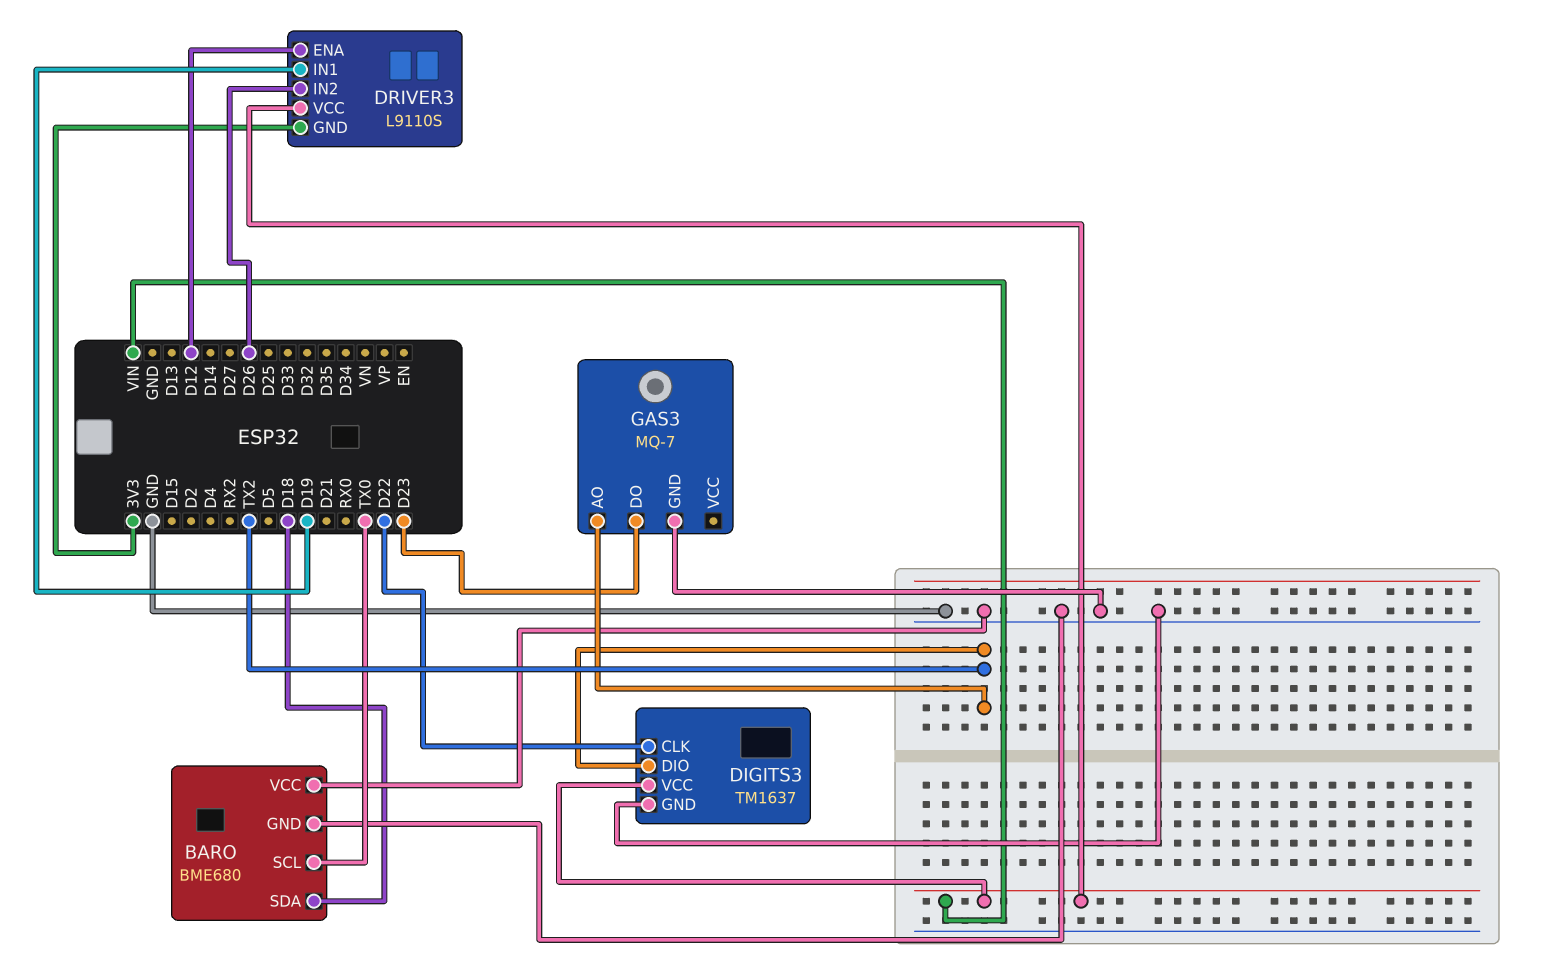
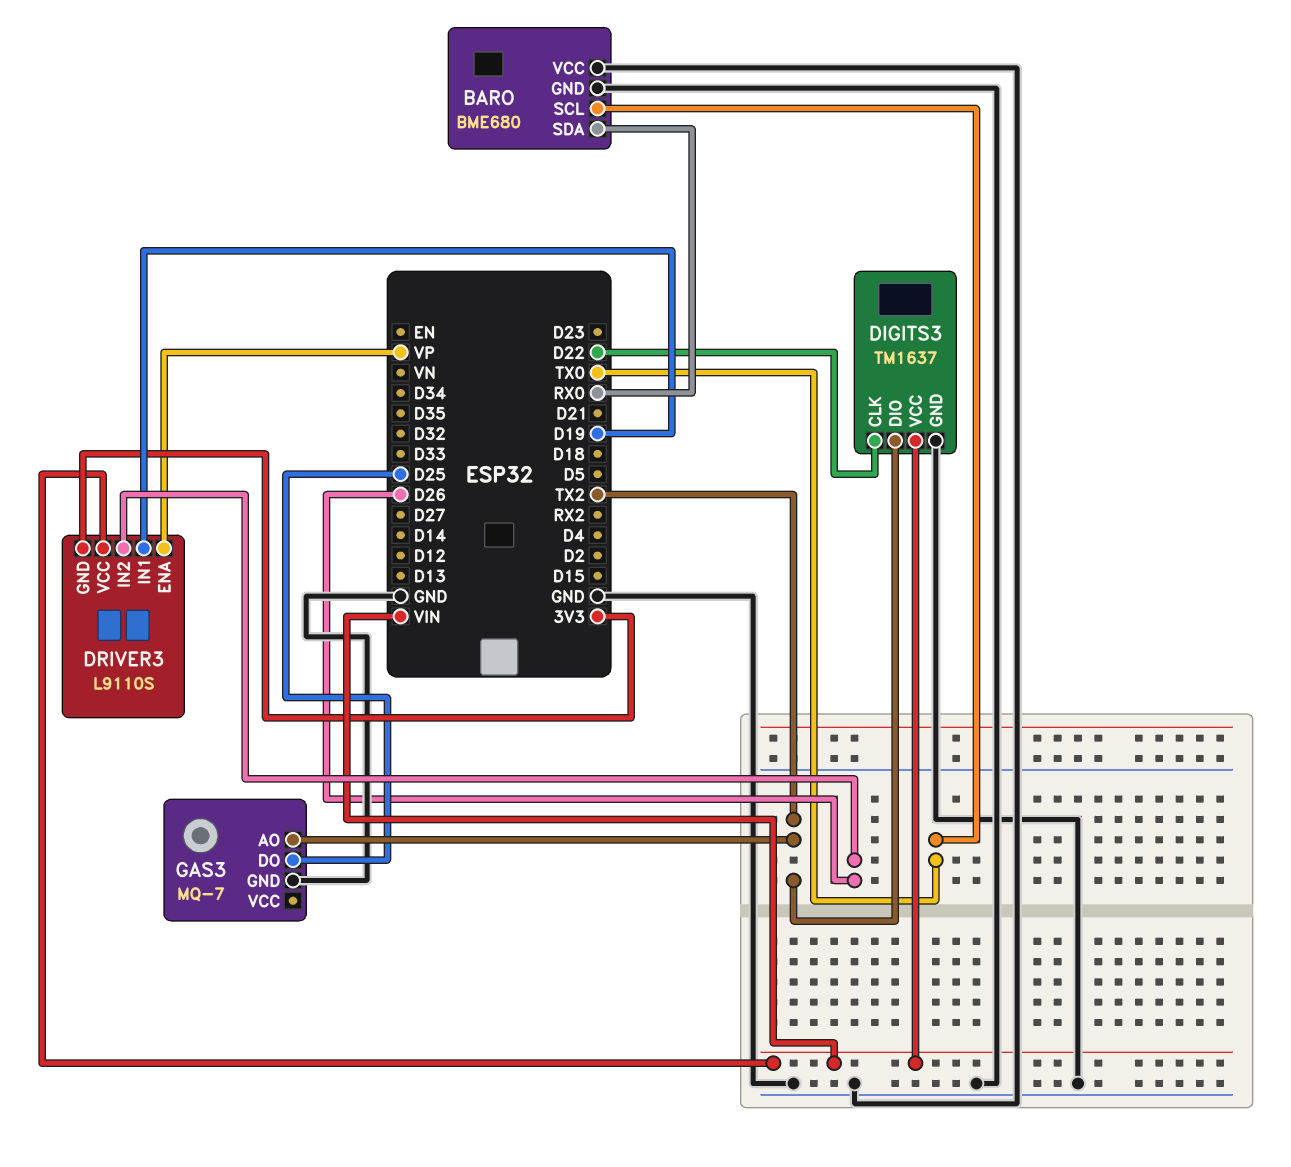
BARO pin SDA: D18 -> RX0
DRIVER3 pin ENA: D12 -> VP
GAS3 pin DO: D23 -> D25

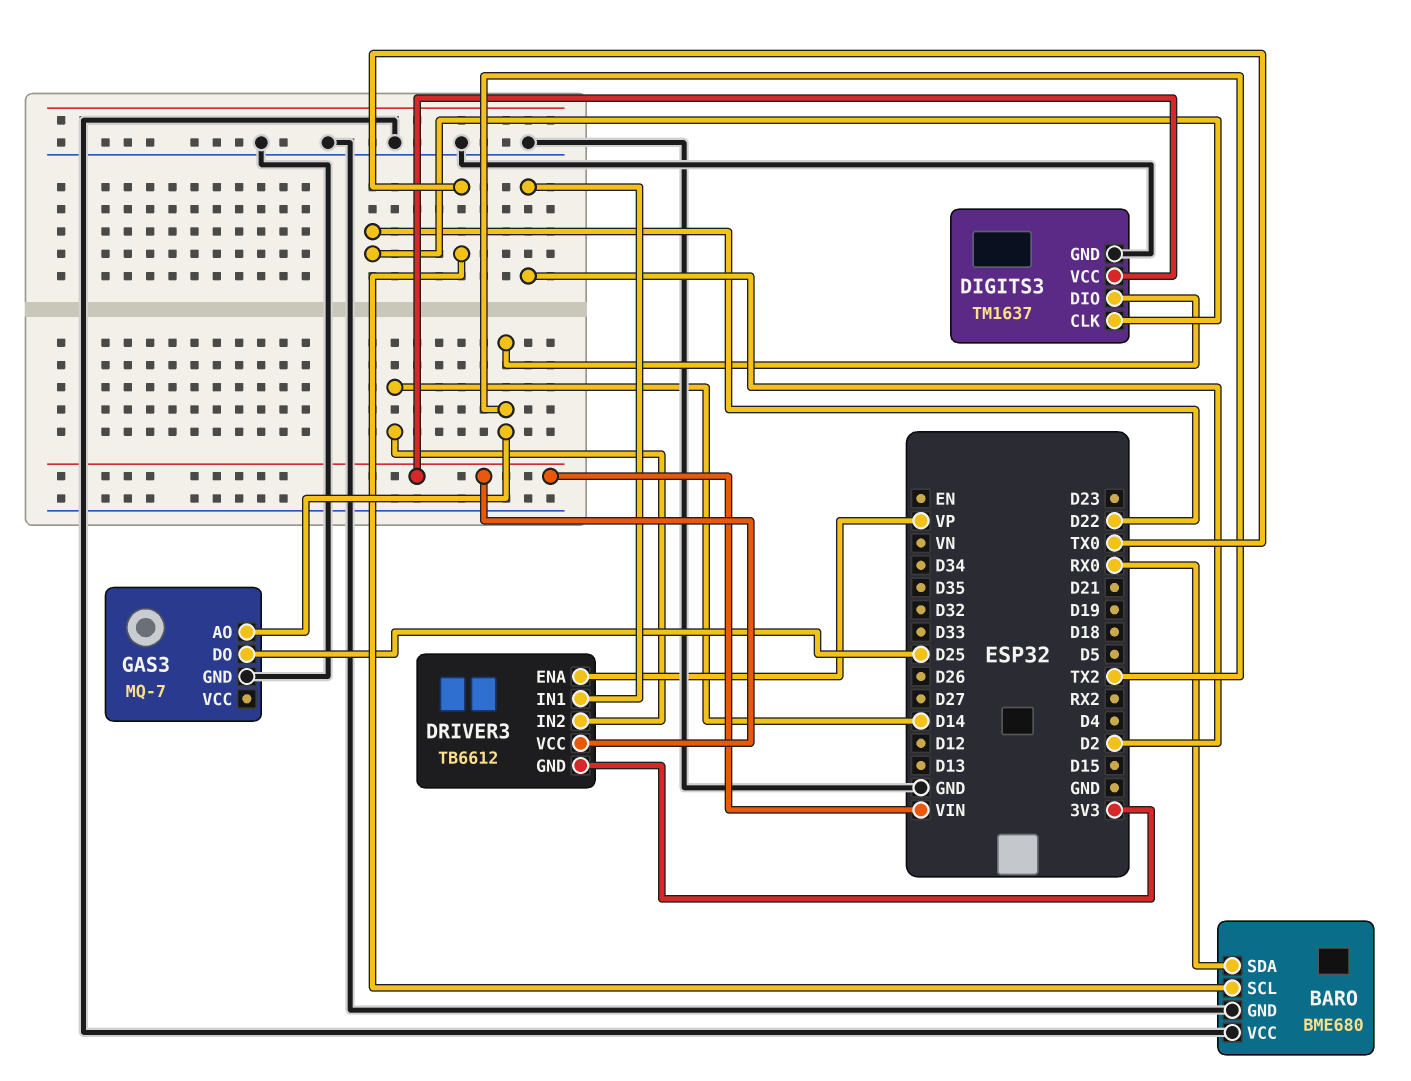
DRIVER3: L9110S -> TB6612
DRIVER3 pin IN1: D19 -> D2
DRIVER3 pin IN2: D26 -> D14

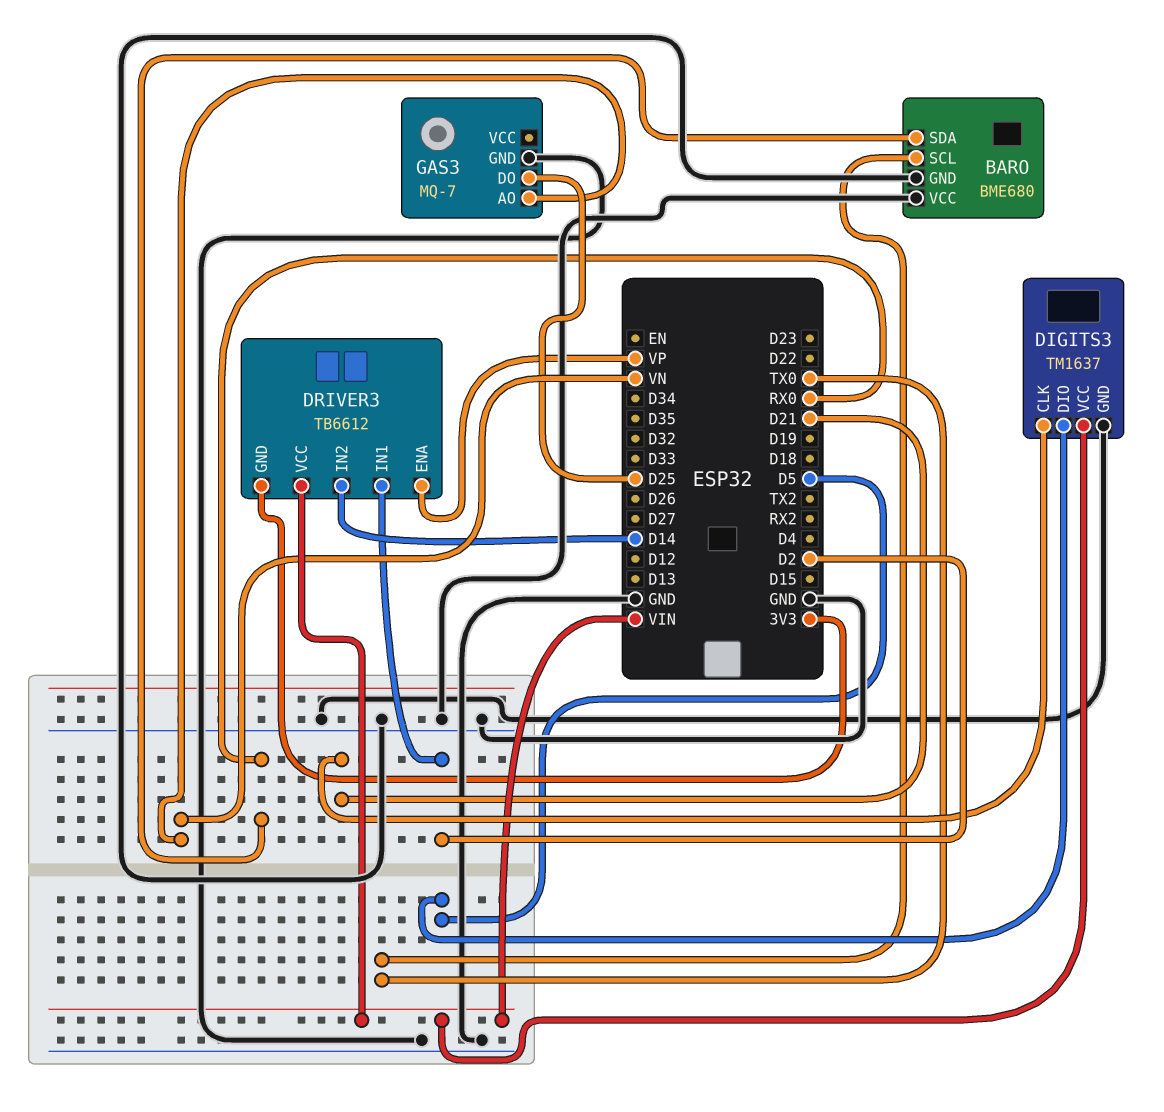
DIGITS3 pin CLK: D22 -> D21
DIGITS3 pin DIO: TX2 -> D5
GAS3 pin AO: TX2 -> VN

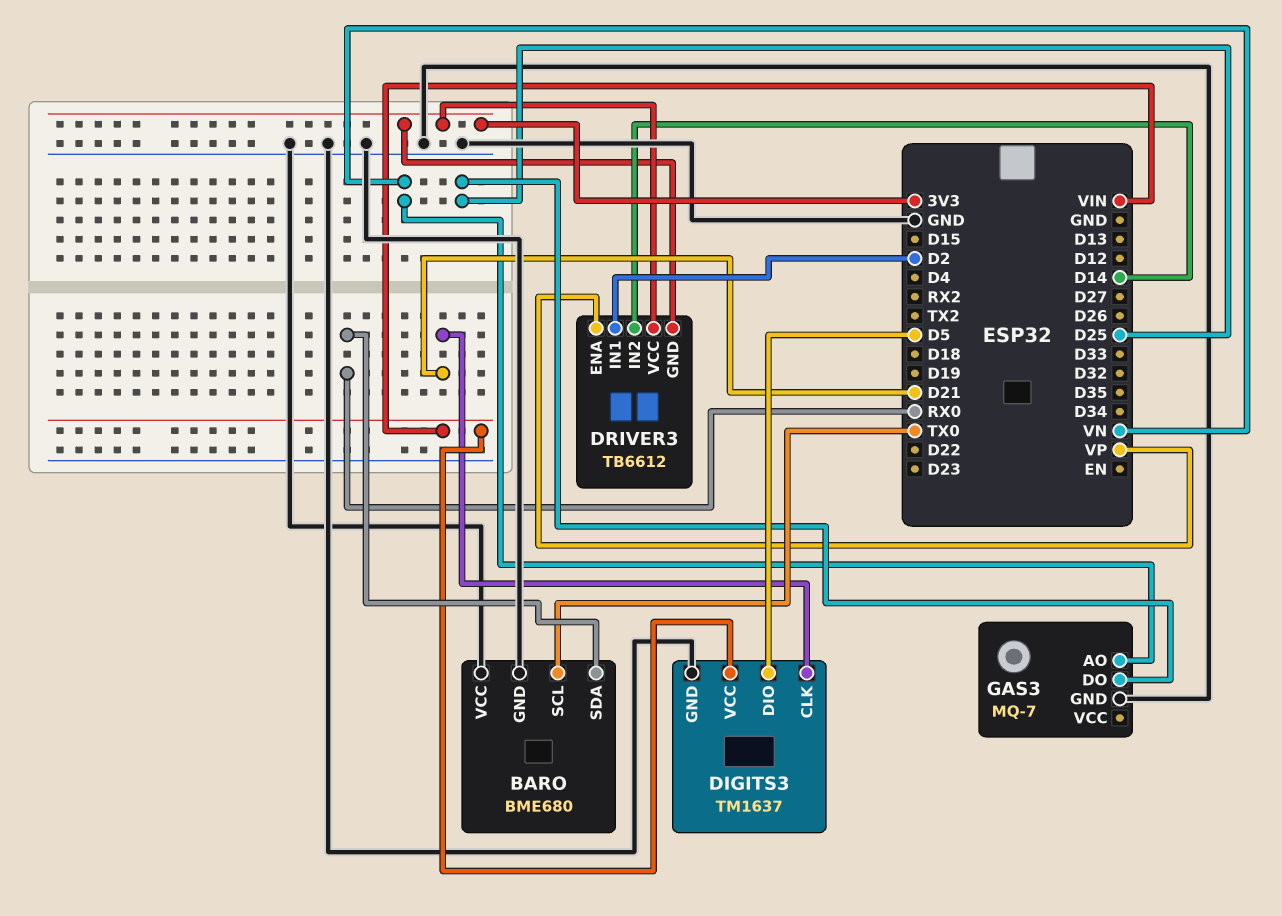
DRIVER3 pin VCC: VIN -> 3V3

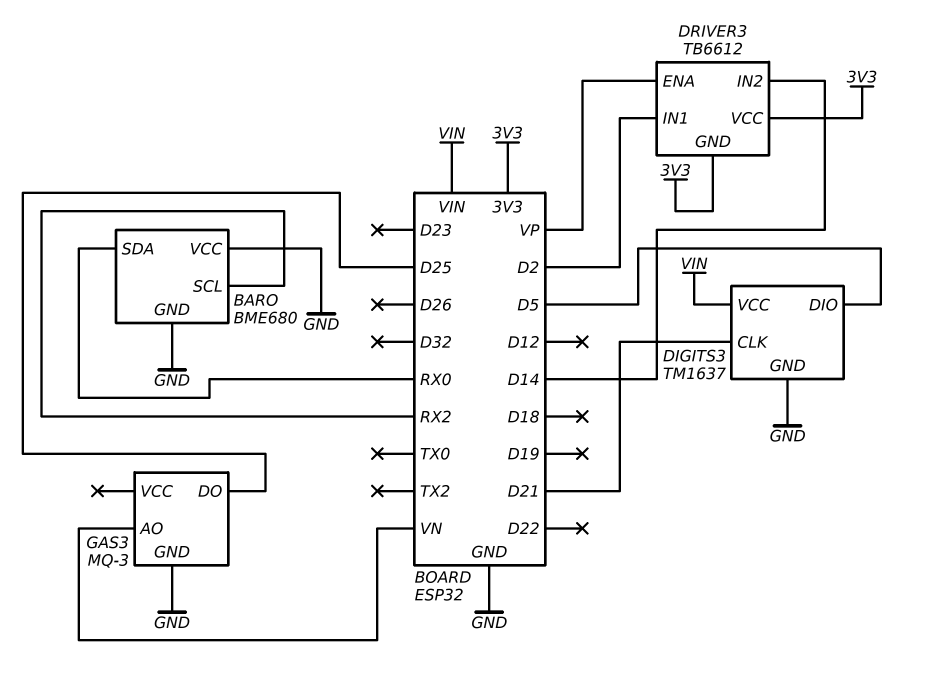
BARO pin SCL: TX0 -> RX2
GAS3: MQ-7 -> MQ-3

